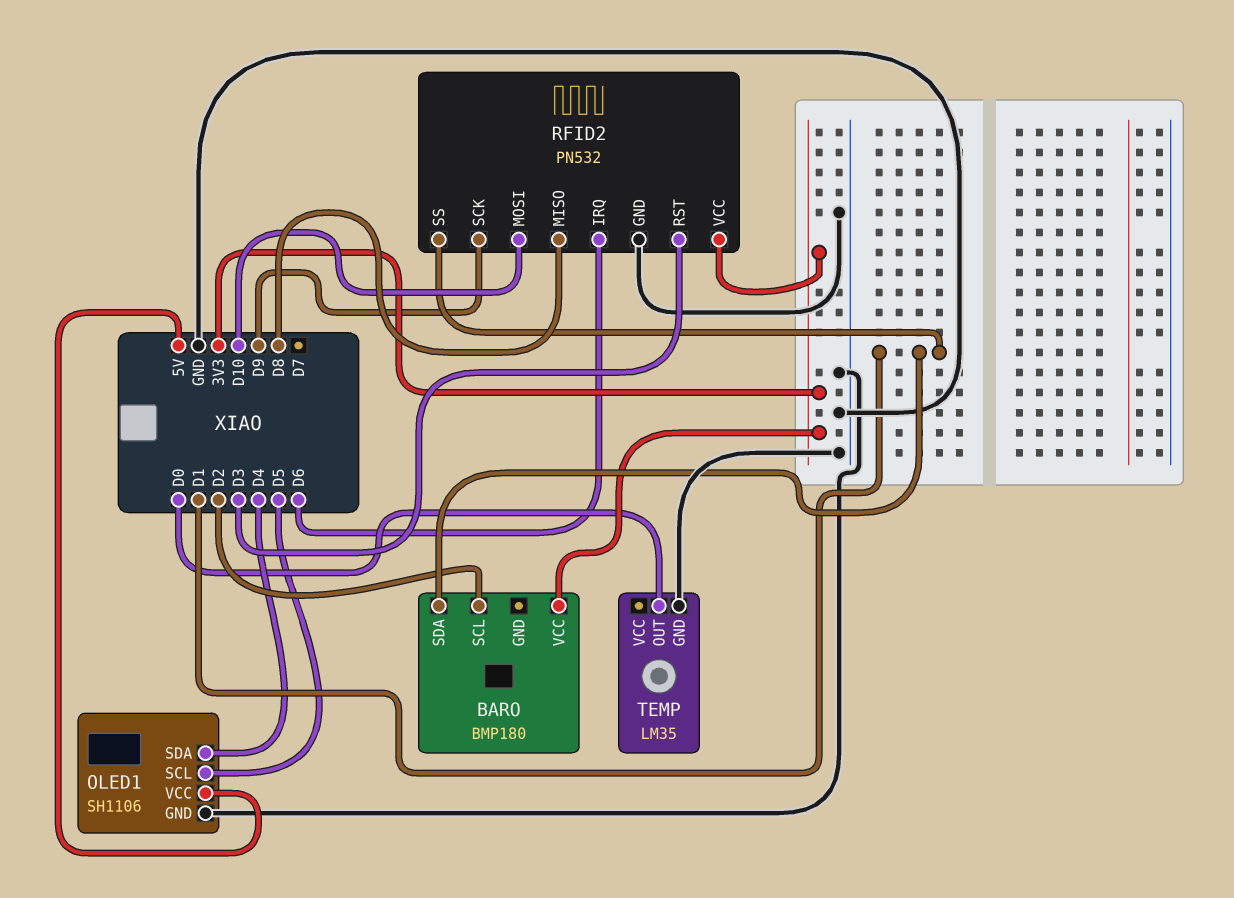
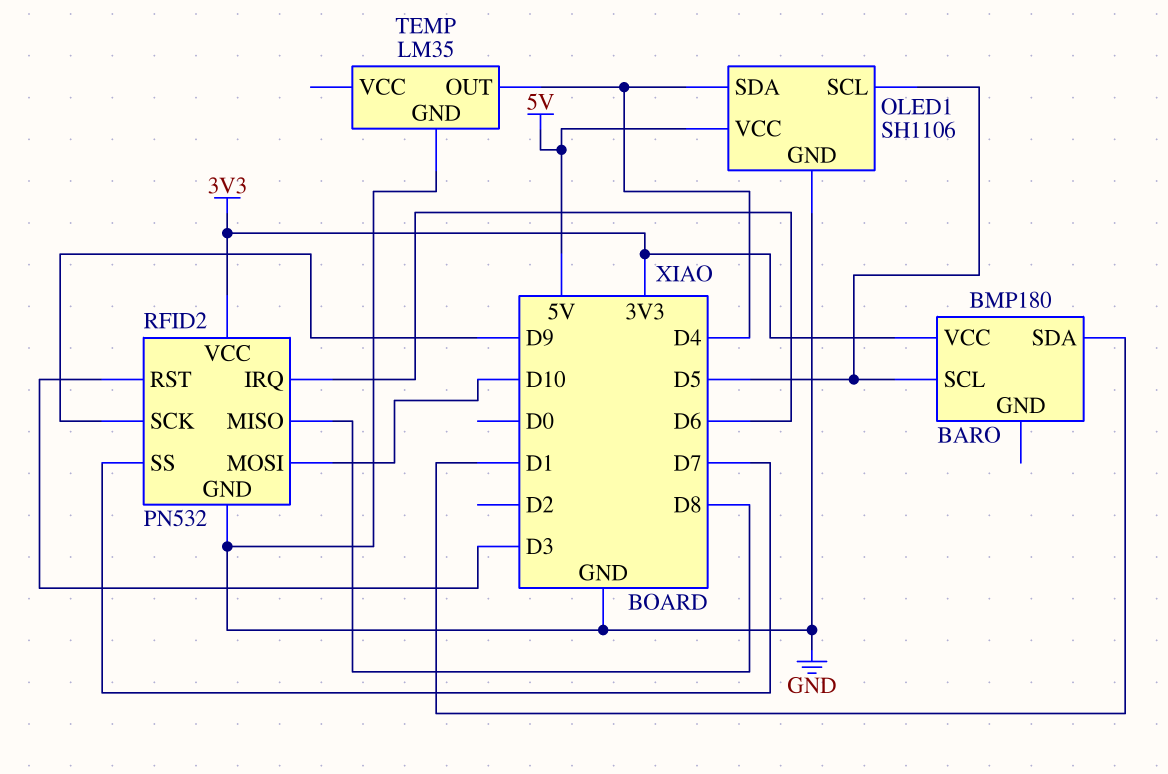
BARO pin SCL: D2 -> D5
RFID2 pin SS: D1 -> D7
TEMP pin OUT: D0 -> D4

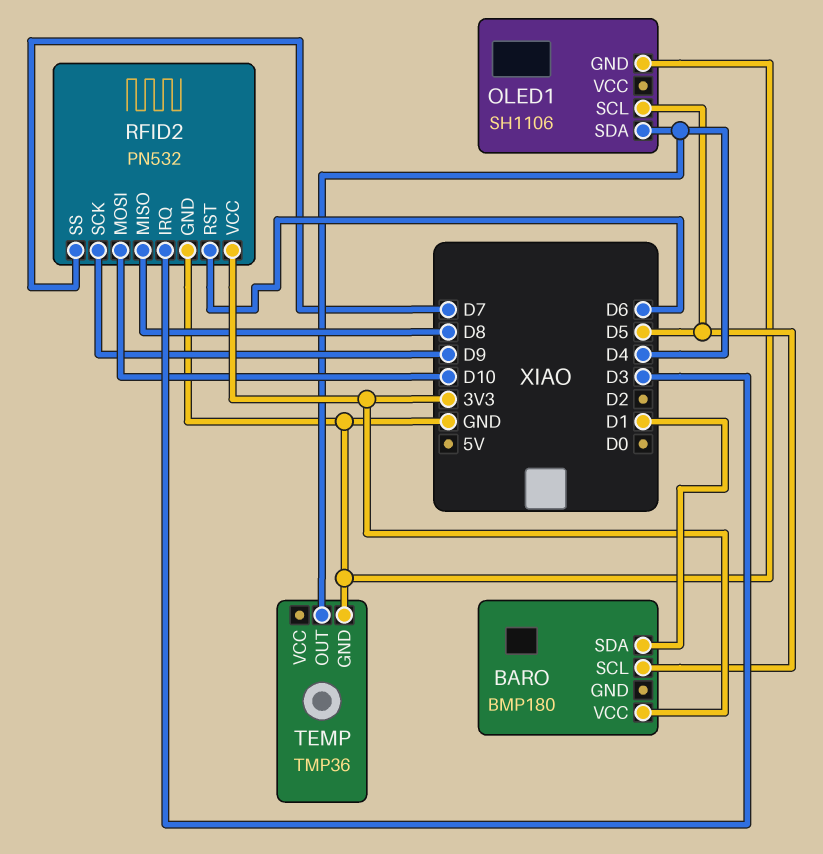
OLED1 pin VCC: 5V -> none
RFID2 pin IRQ: D6 -> D3
RFID2 pin RST: D3 -> D6
TEMP: LM35 -> TMP36

